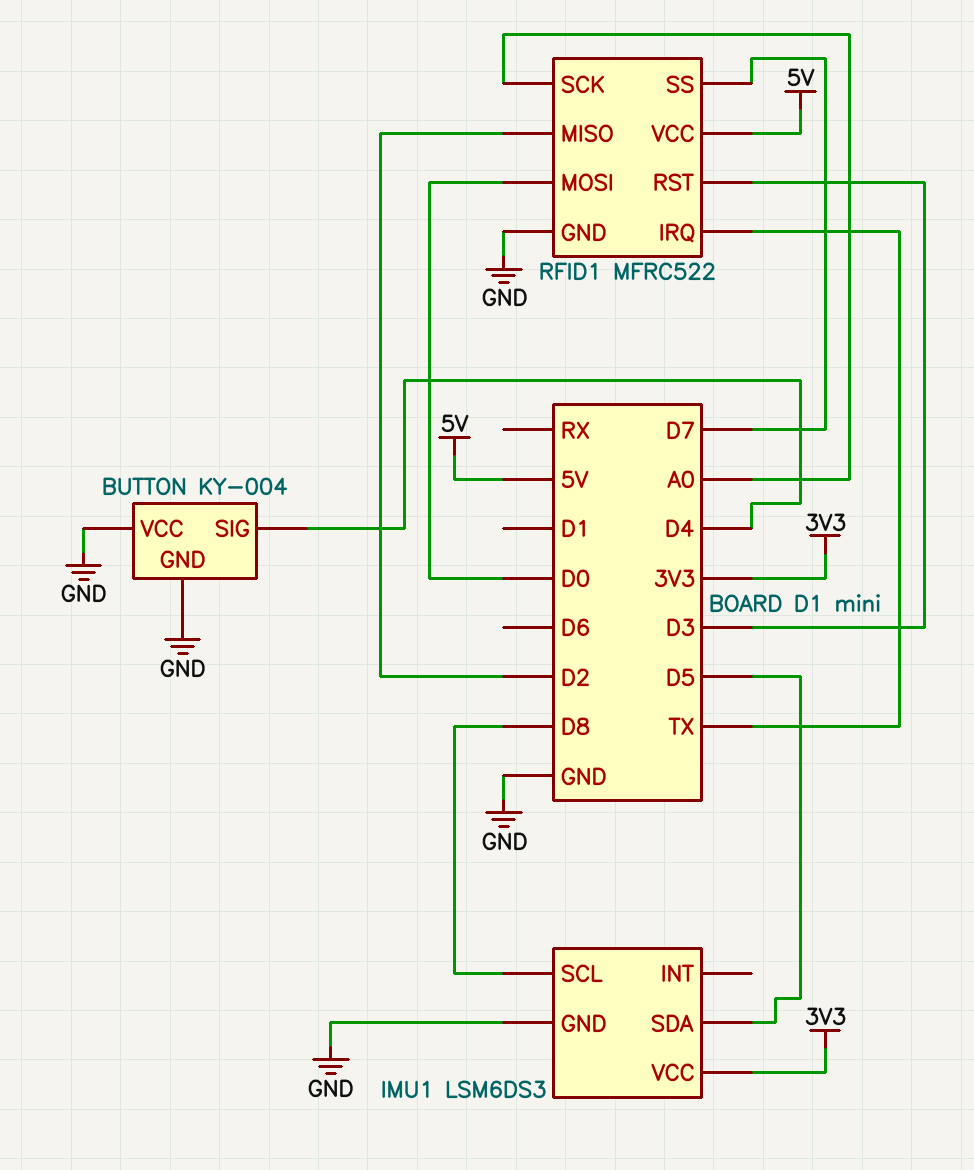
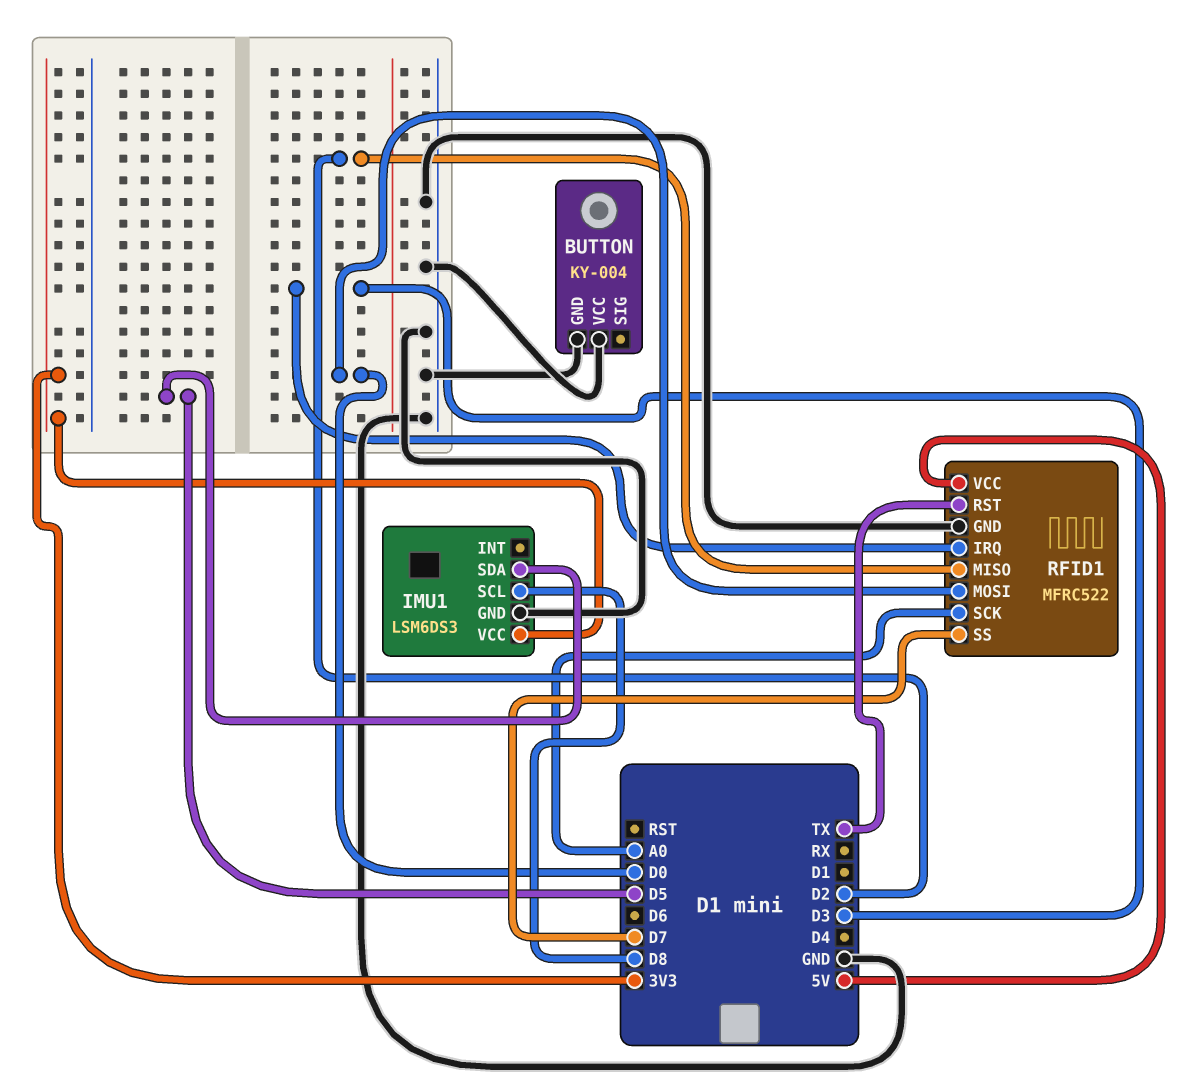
BUTTON pin SIG: D4 -> none
RFID1 pin IRQ: TX -> D3
RFID1 pin RST: D3 -> TX

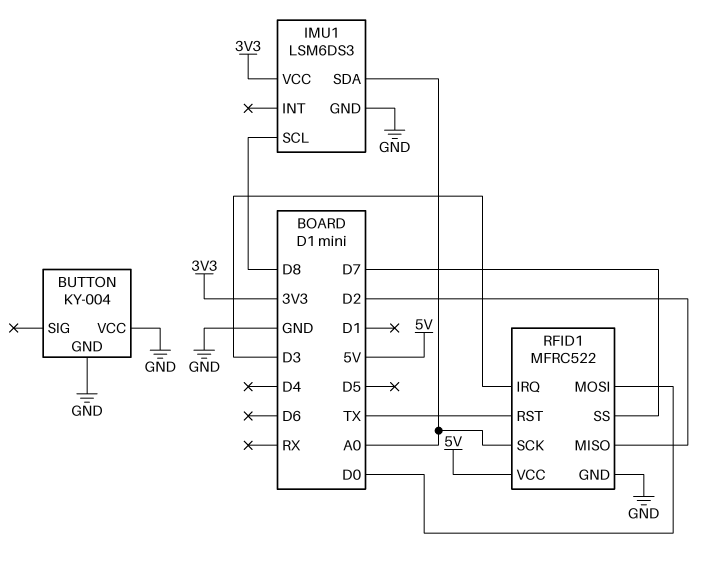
IMU1 pin SDA: D5 -> A0

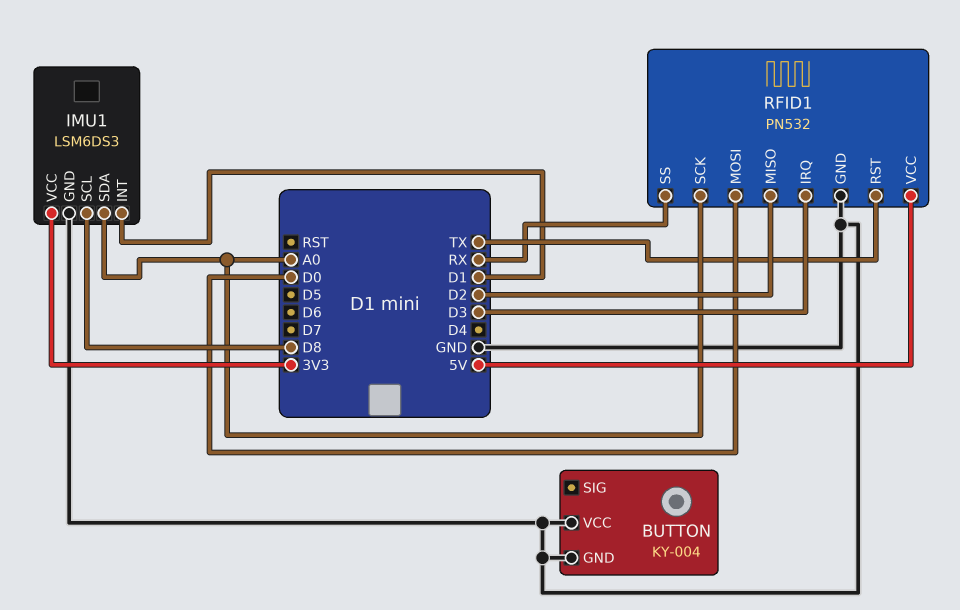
IMU1 pin INT: none -> D1
RFID1: MFRC522 -> PN532
RFID1 pin SS: D7 -> RX

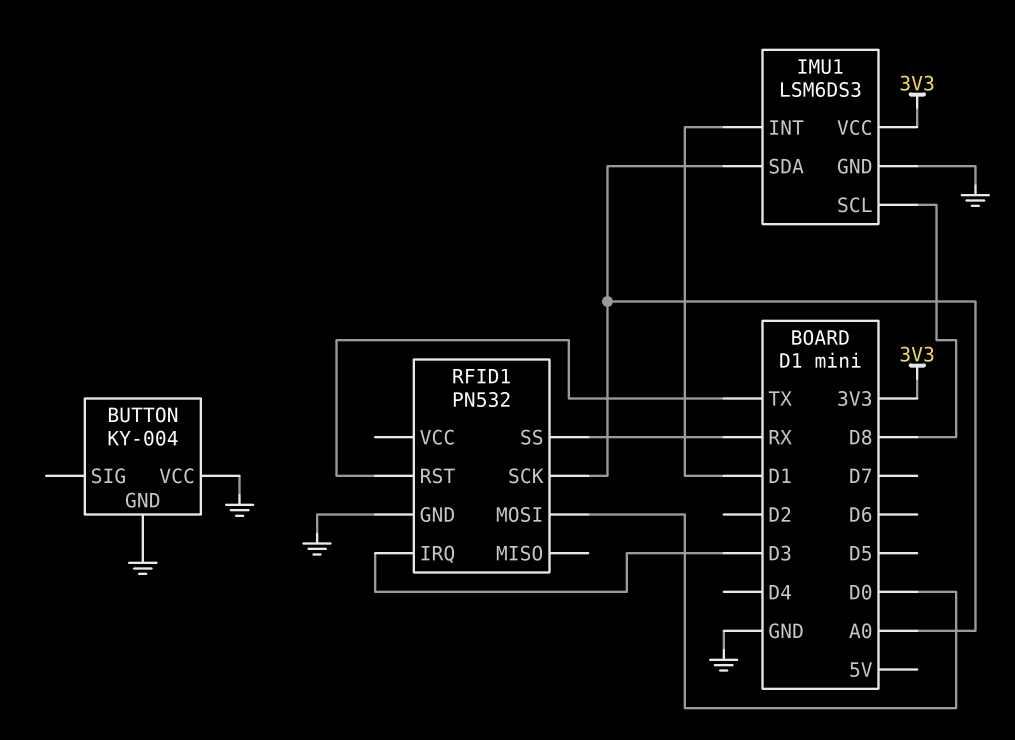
RFID1 pin MISO: D2 -> none
RFID1 pin VCC: 5V -> none

